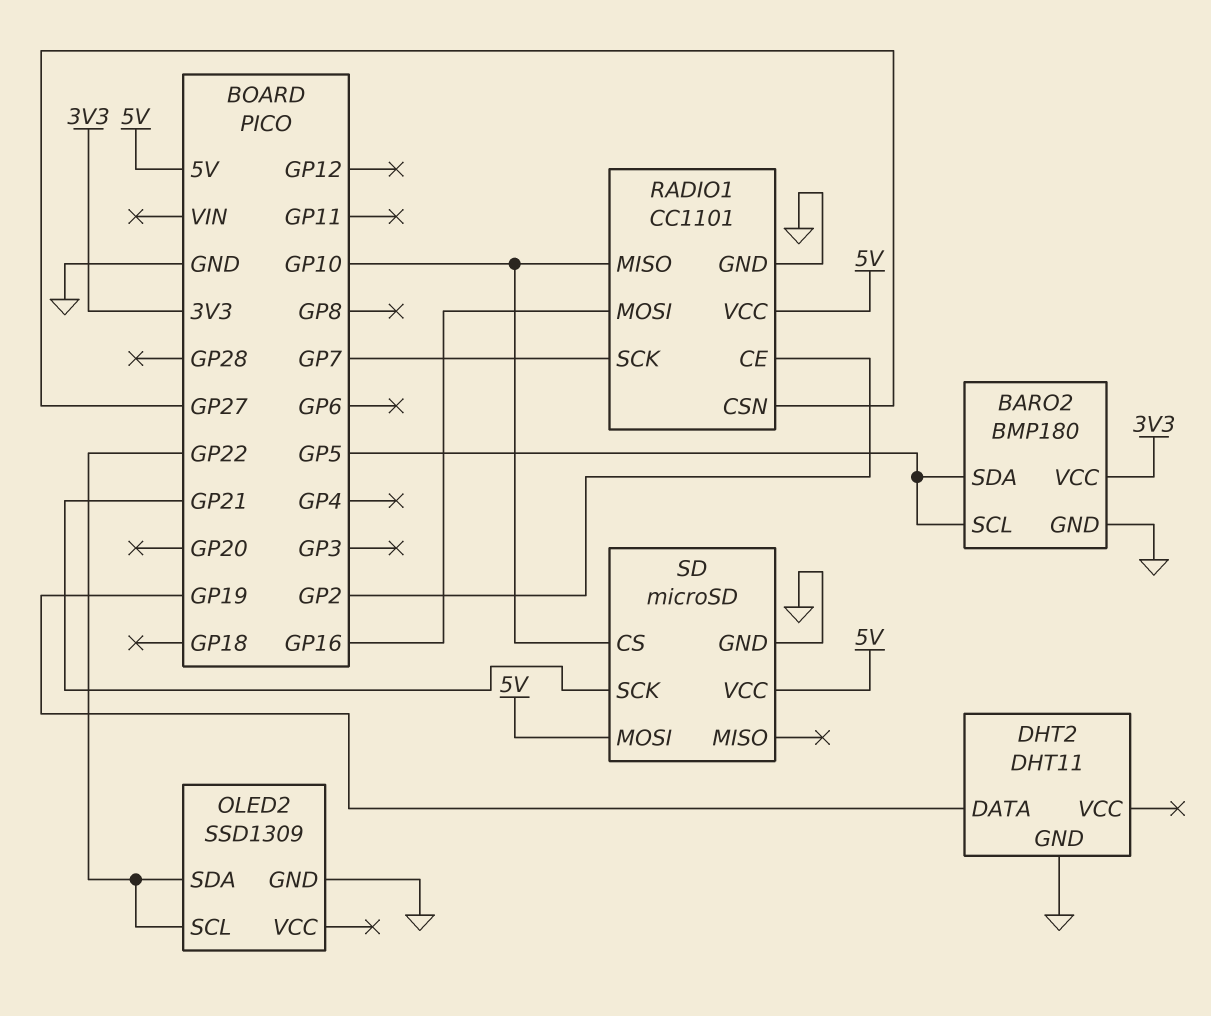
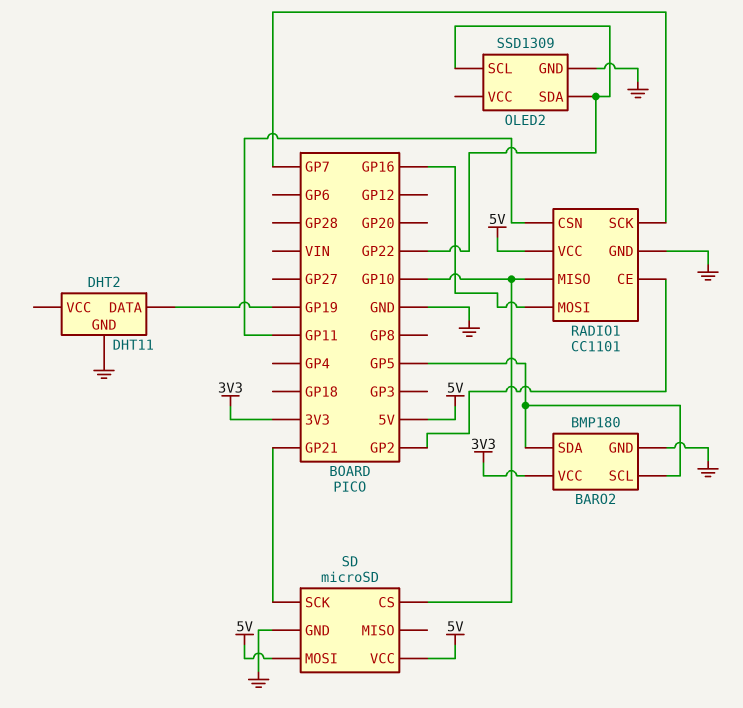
RADIO1 pin CSN: GP27 -> GP11

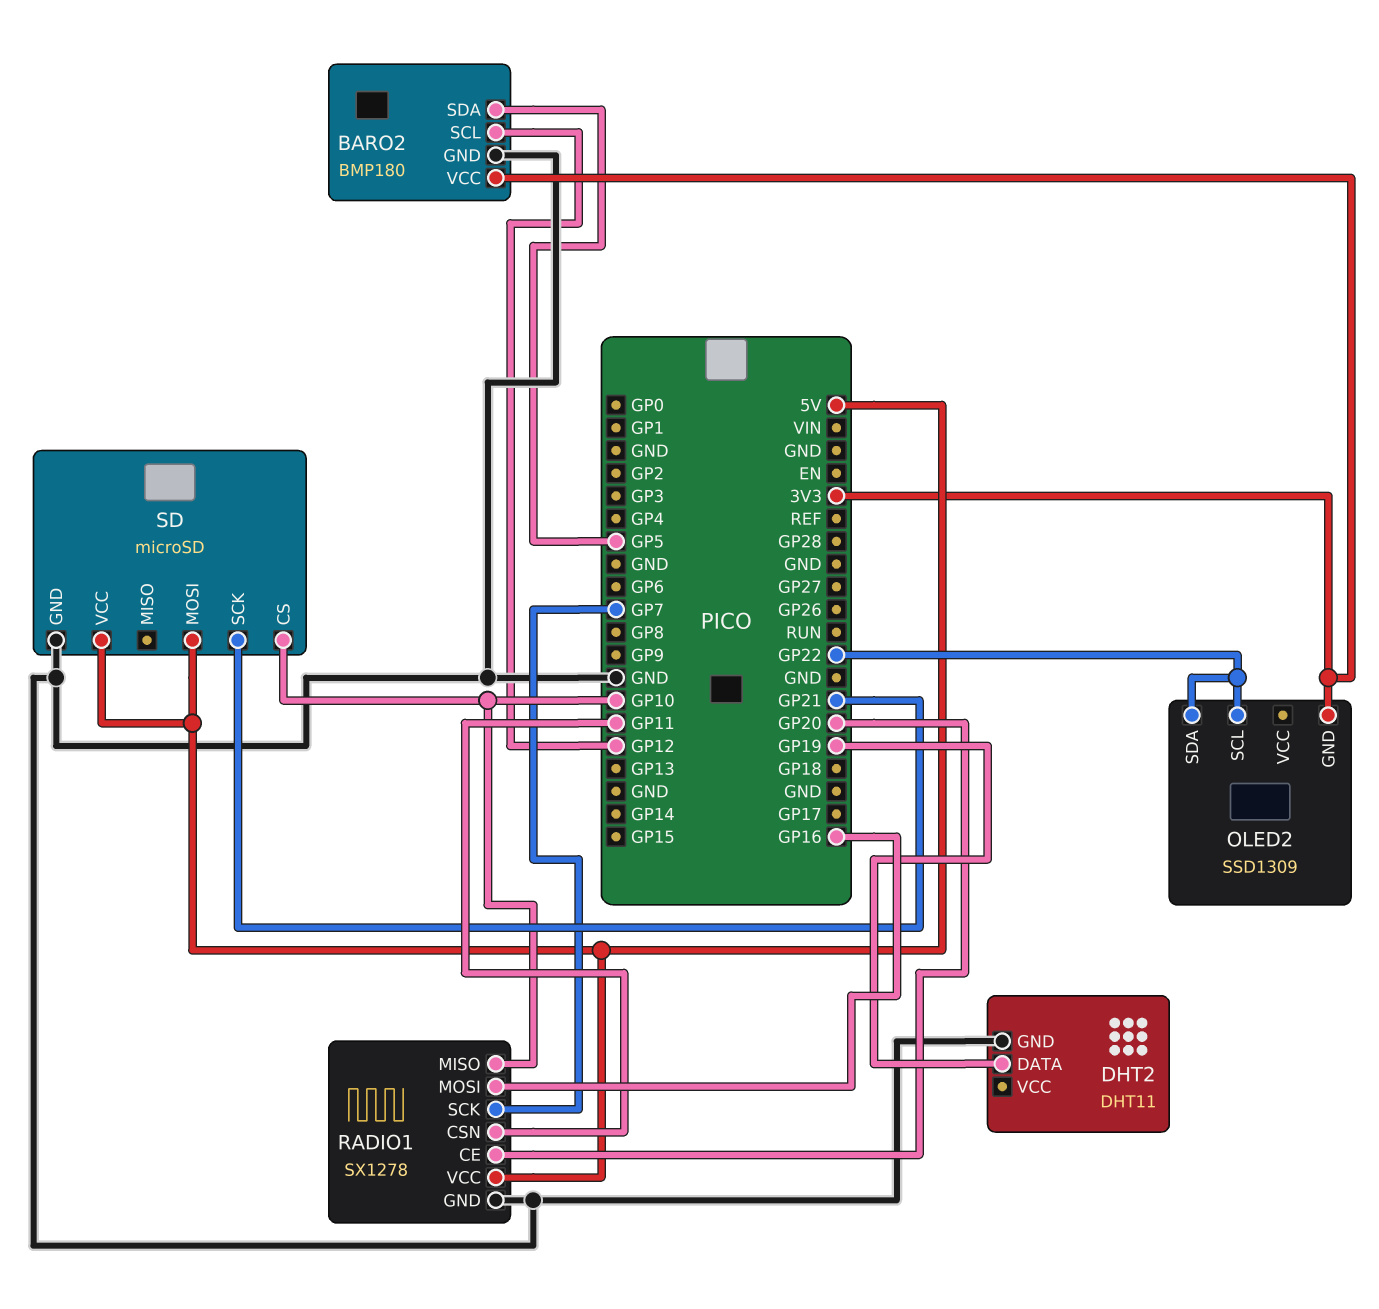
BARO2 pin SCL: GP5 -> GP12
OLED2 pin GND: GND -> 3V3
RADIO1: CC1101 -> SX1278
RADIO1 pin CE: GP2 -> GP20

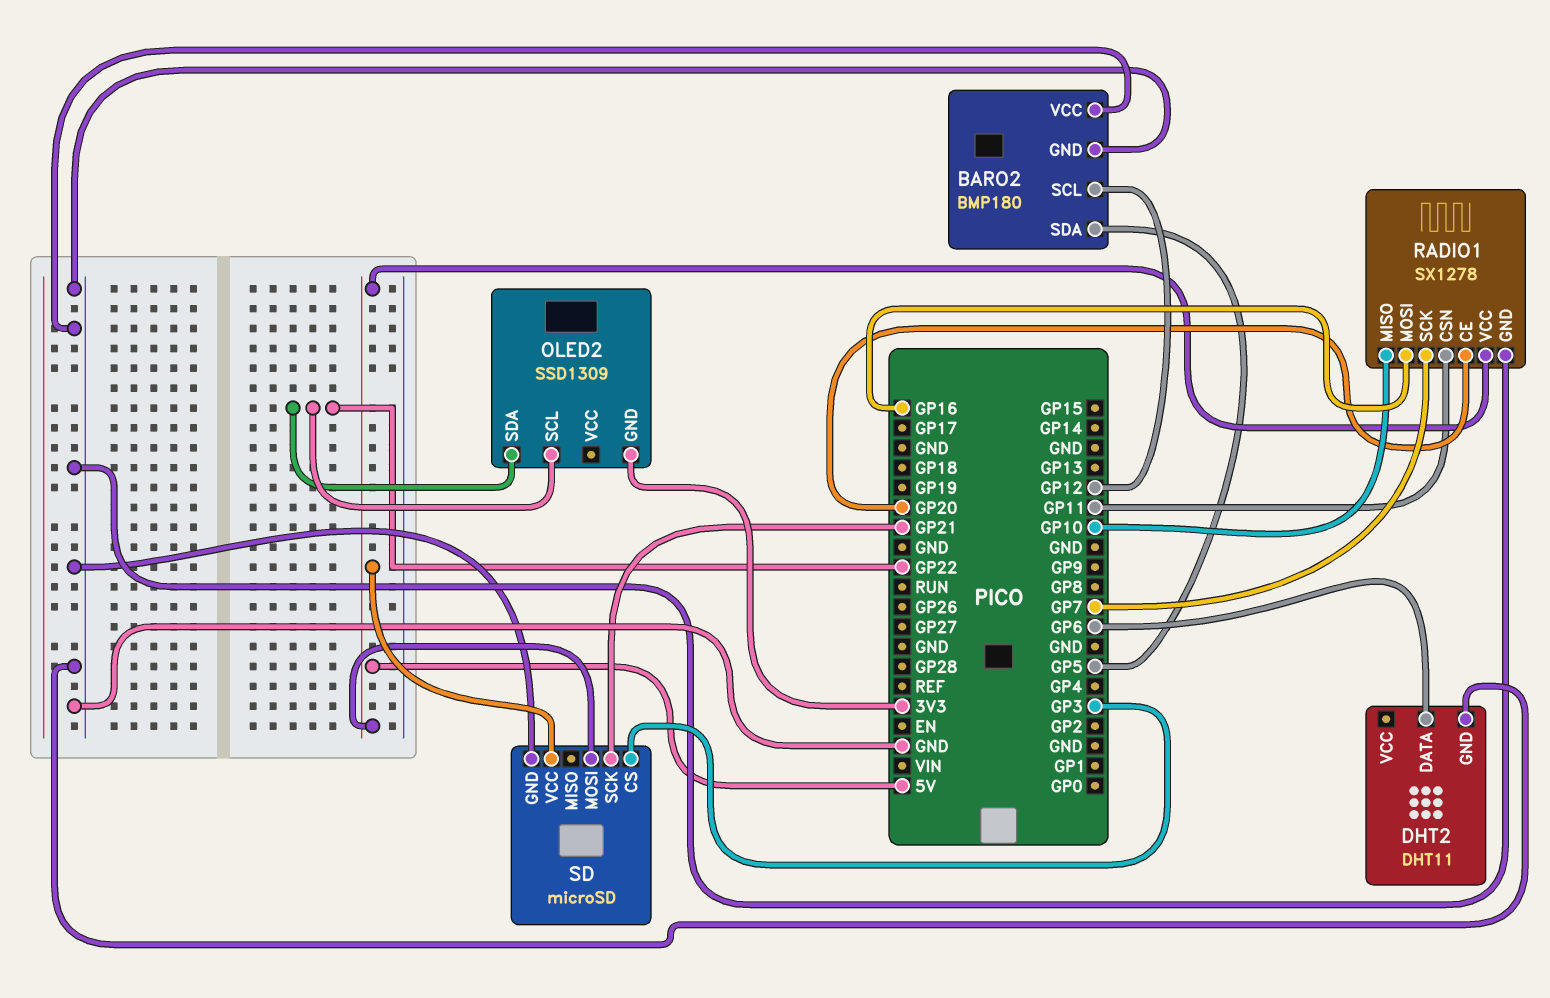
BARO2 pin VCC: 3V3 -> GND
DHT2 pin DATA: GP19 -> GP6
SD pin CS: GP10 -> GP3

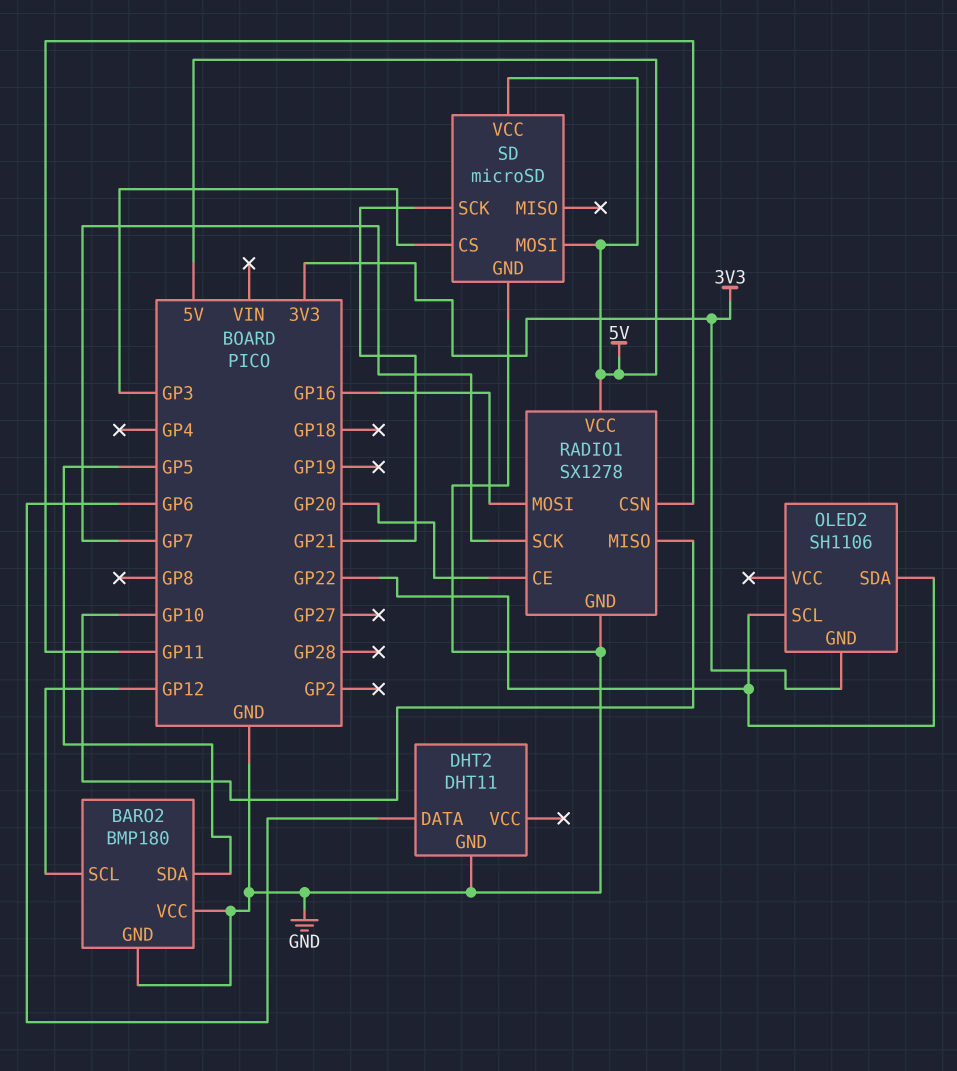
OLED2: SSD1309 -> SH1106

